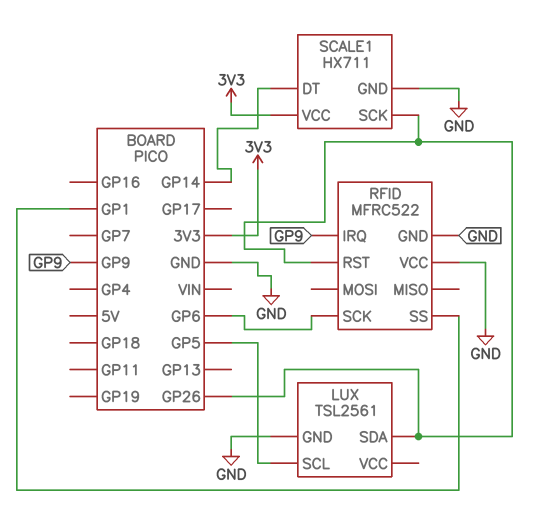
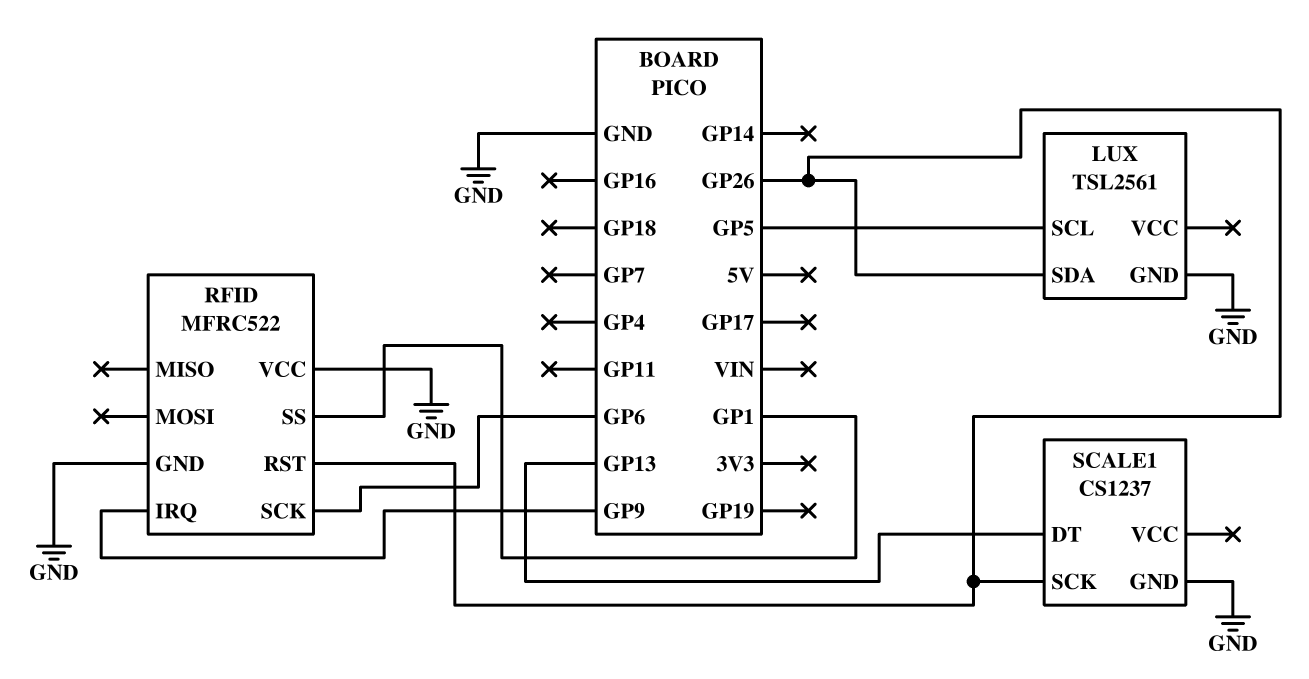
SCALE1: HX711 -> CS1237
SCALE1 pin DT: GP14 -> GP13
SCALE1 pin VCC: 3V3 -> none

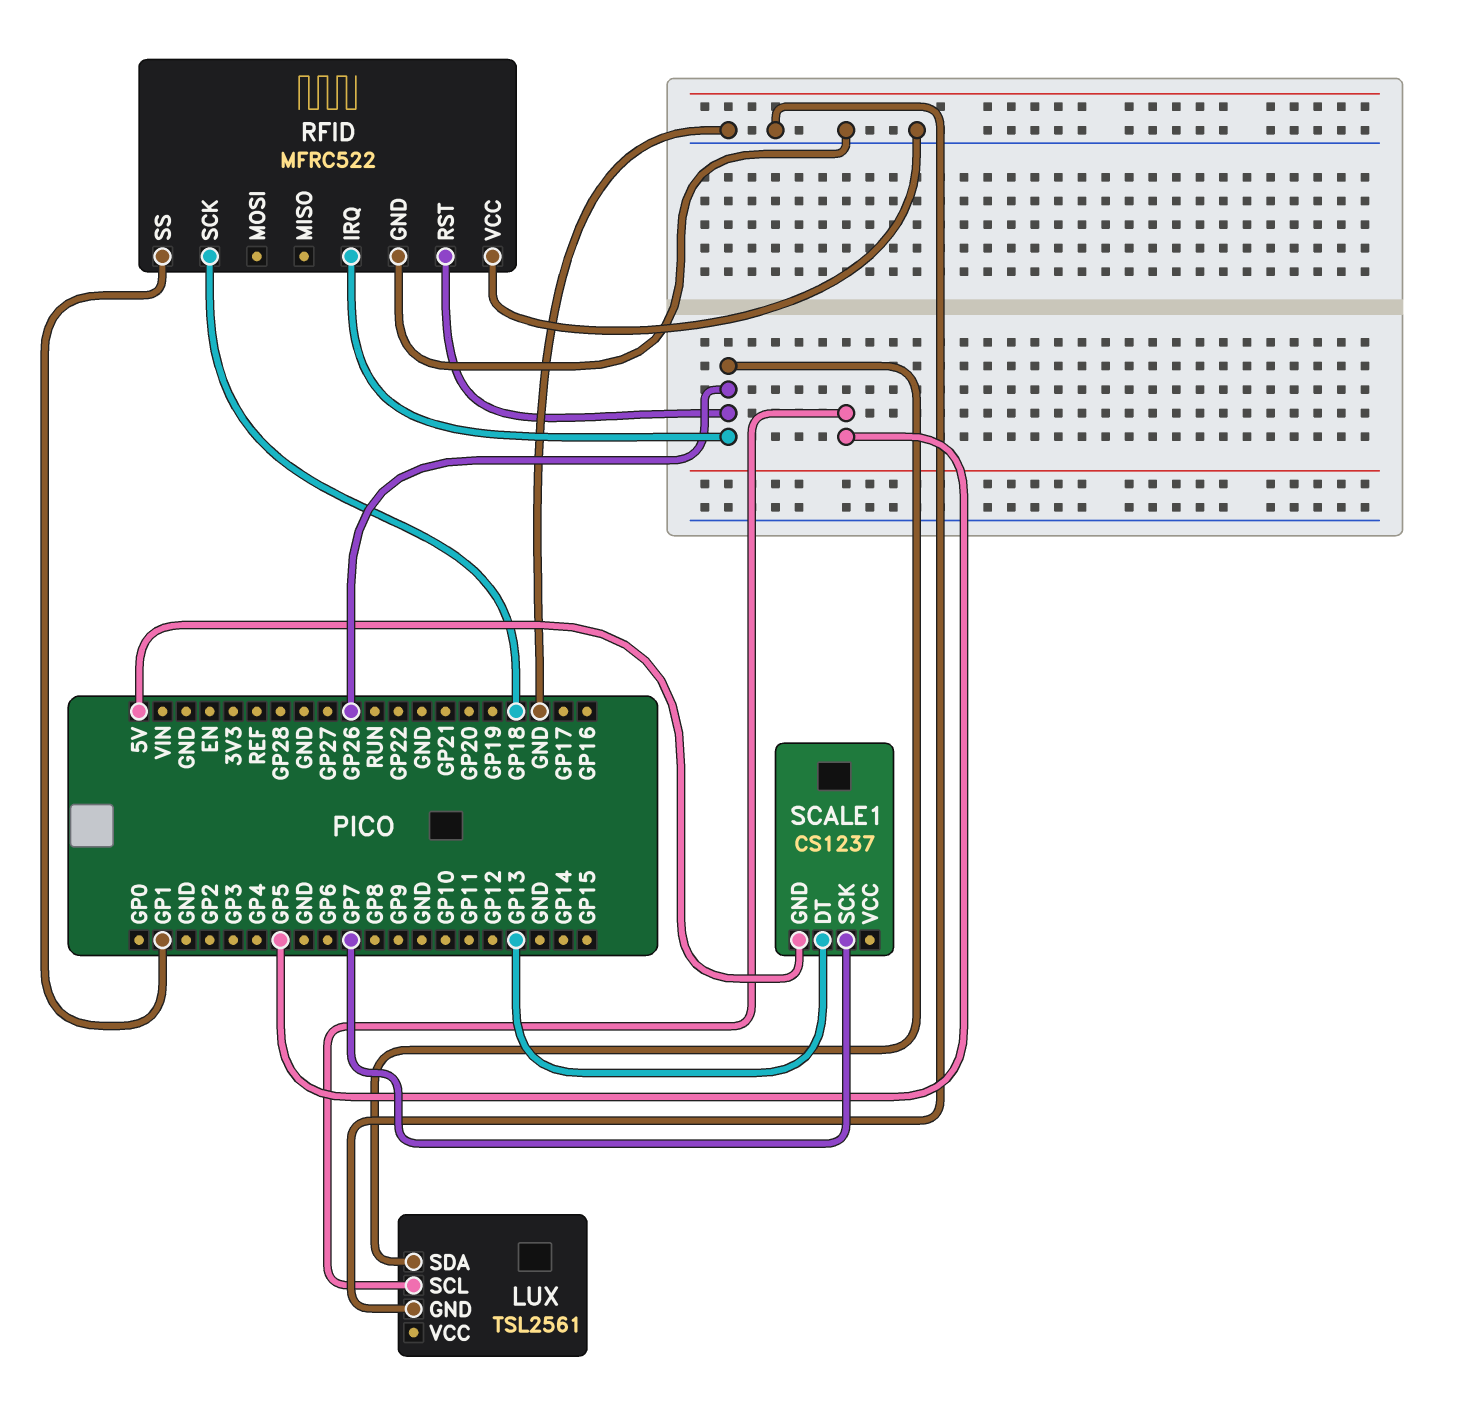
RFID pin IRQ: GP9 -> GP26
RFID pin SCK: GP6 -> GP18
SCALE1 pin GND: GND -> 5V
SCALE1 pin SCK: GP26 -> GP7

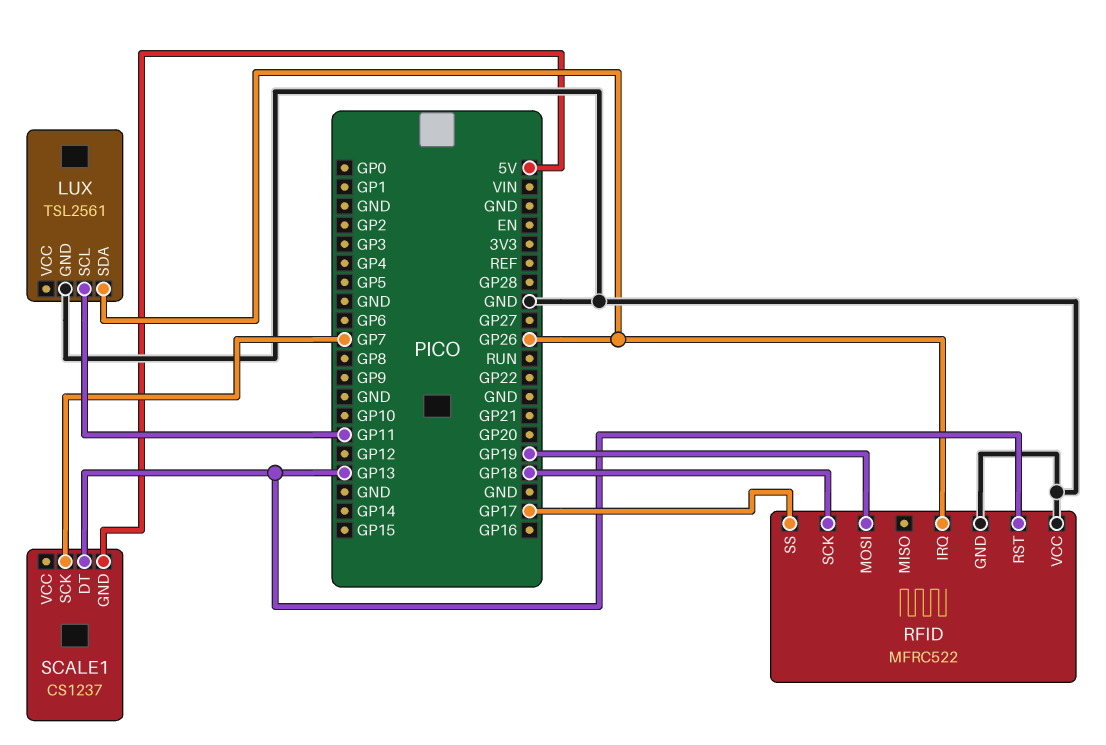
LUX pin SCL: GP5 -> GP11
RFID pin MOSI: none -> GP19
RFID pin RST: GP26 -> GP13
RFID pin SS: GP1 -> GP17

